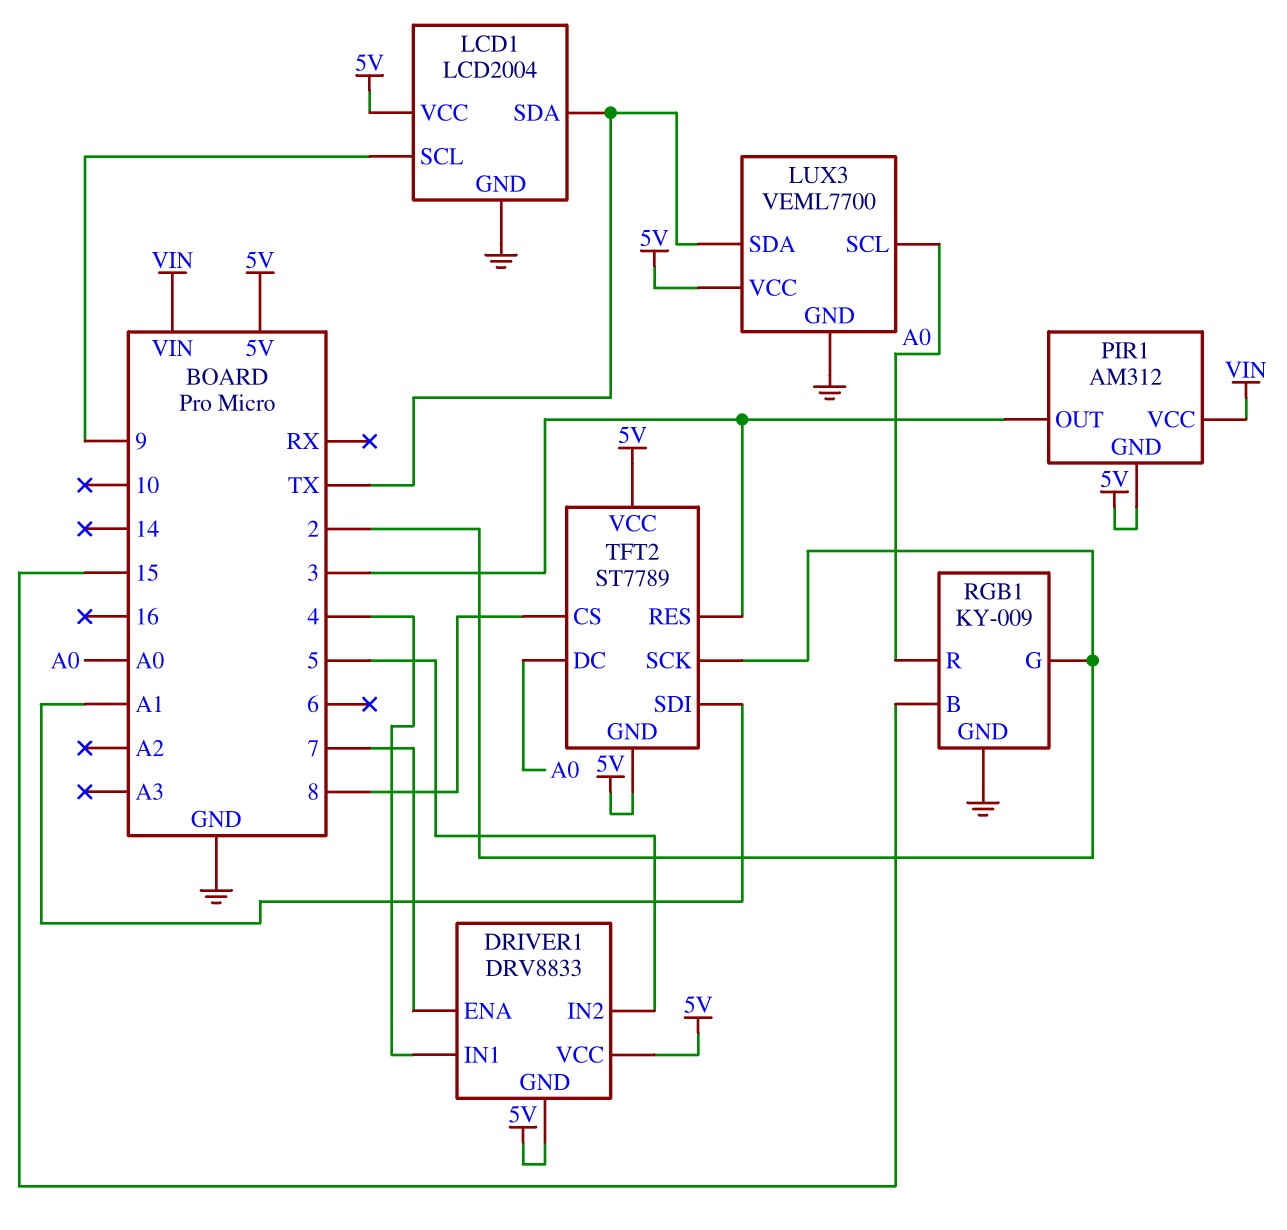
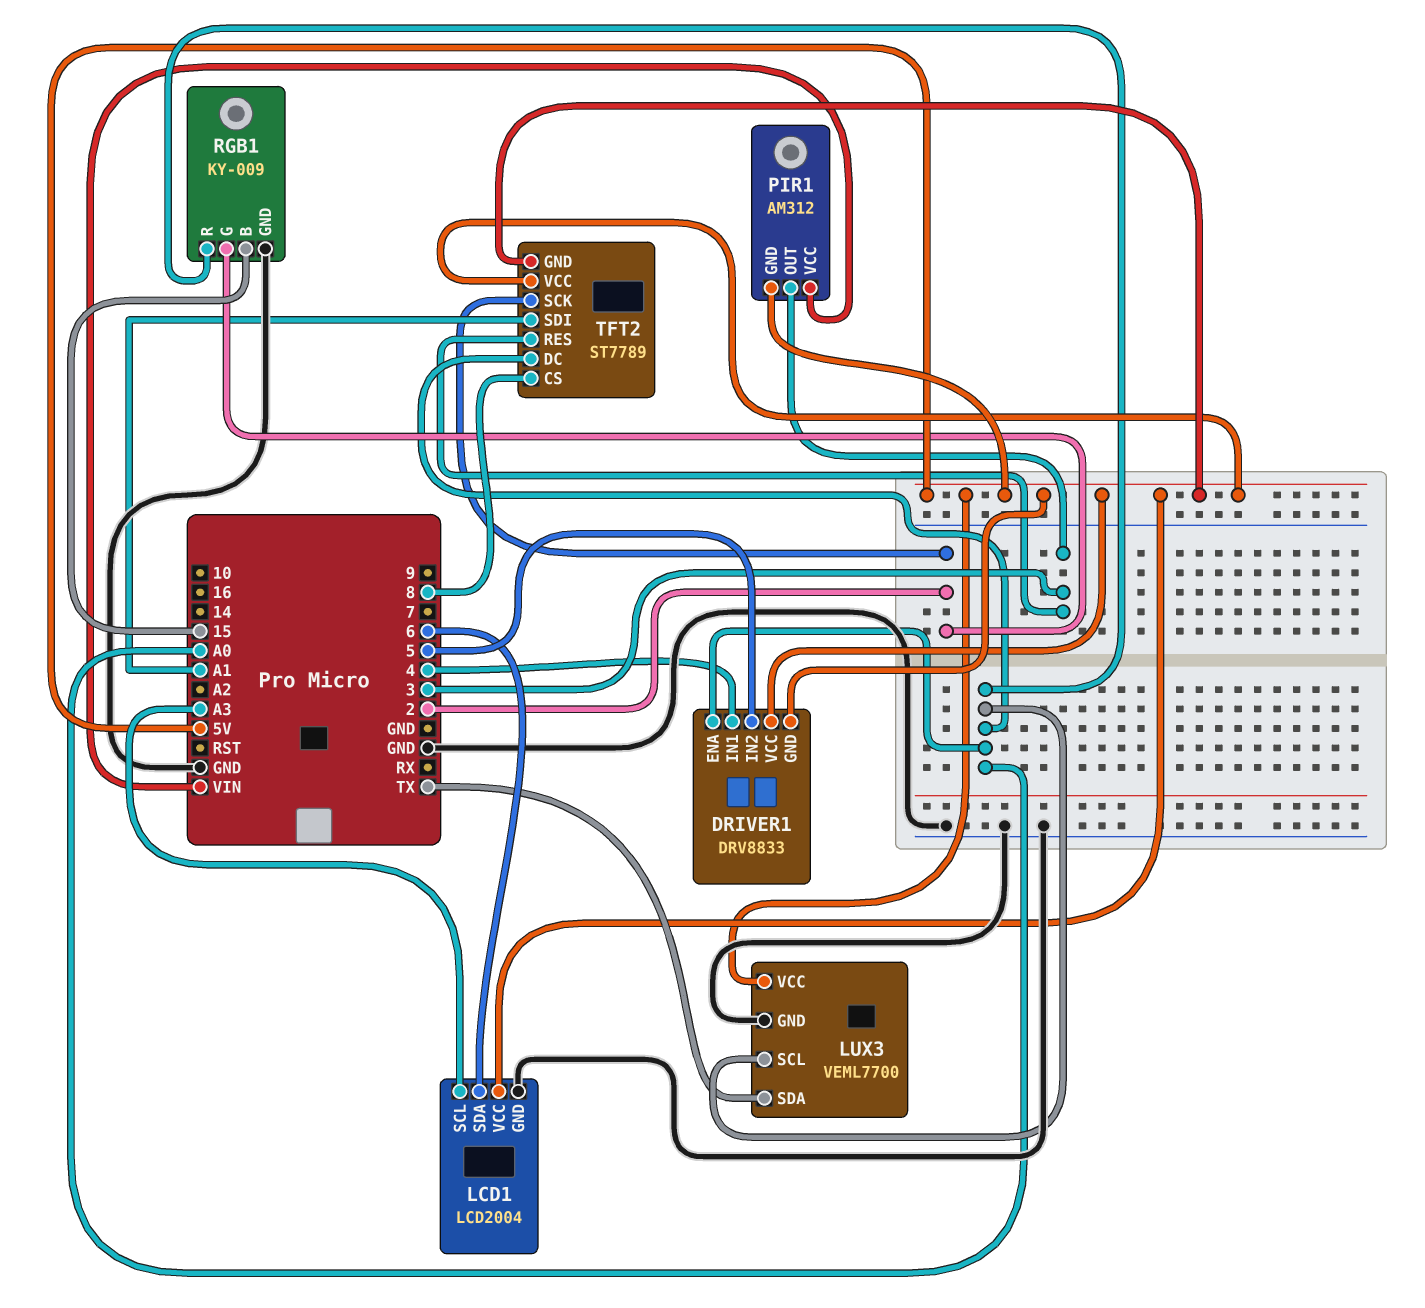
DRIVER1 pin ENA: 7 -> A0
LCD1 pin SCL: 9 -> A3
LCD1 pin SDA: TX -> 6

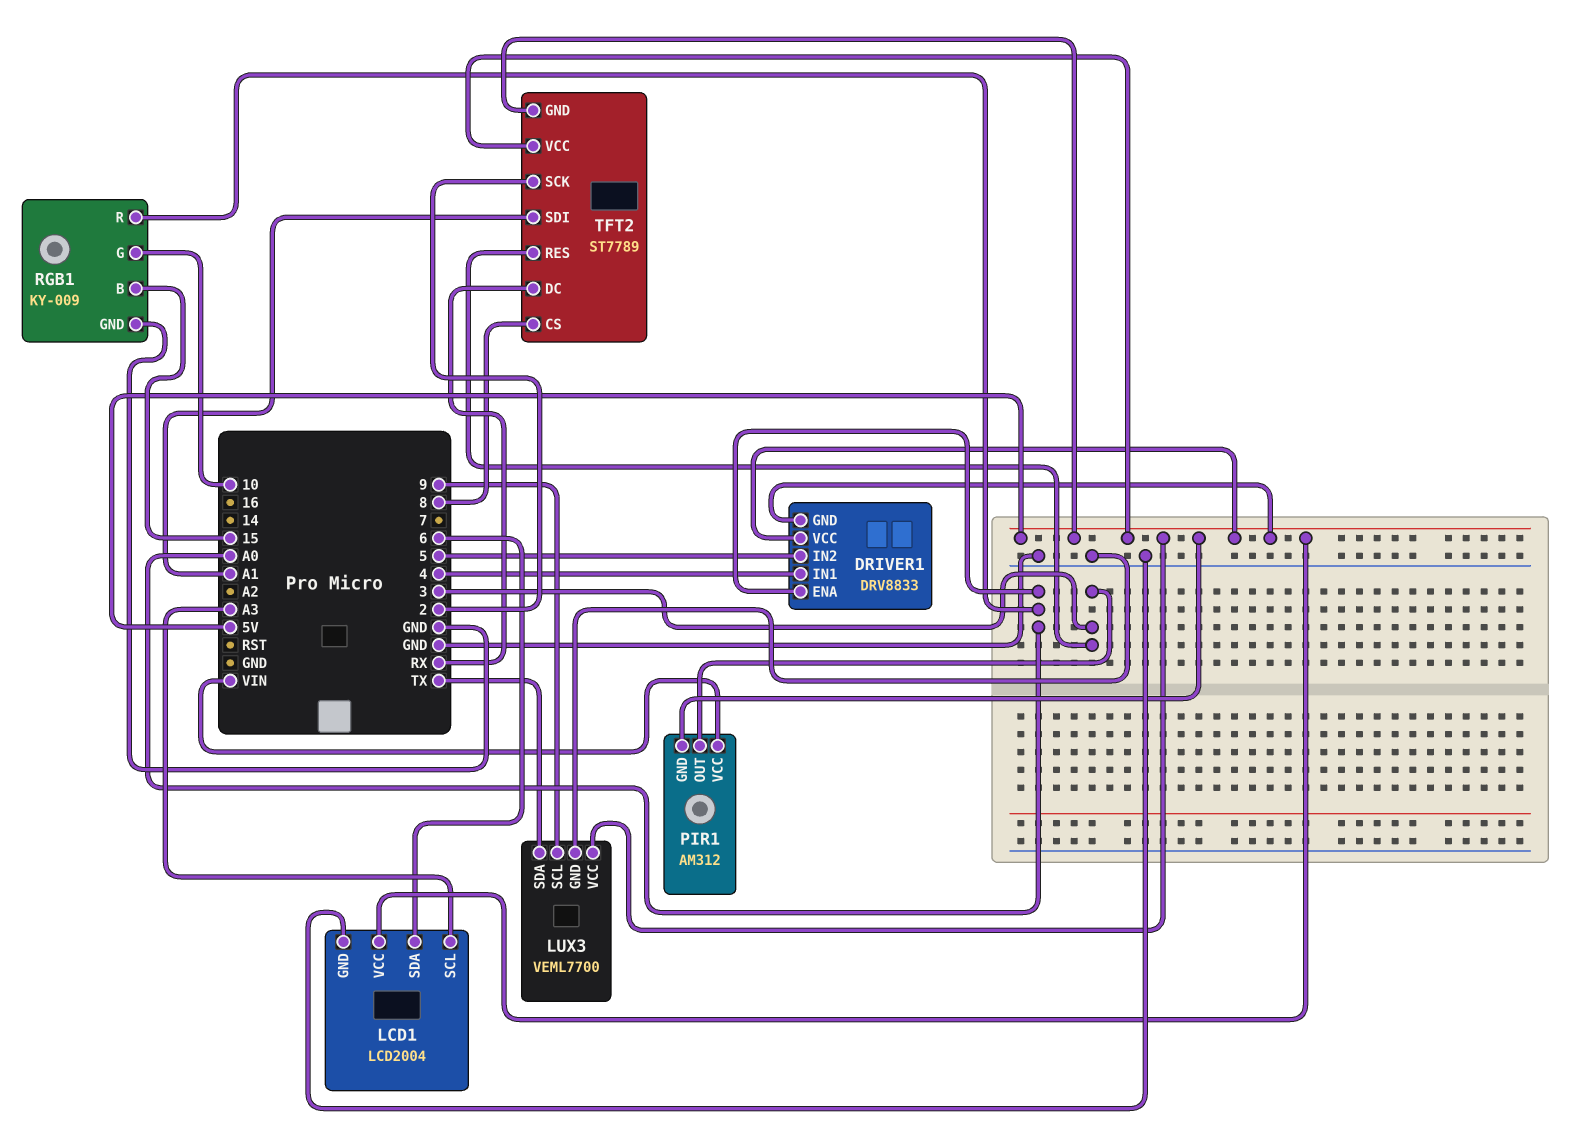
LUX3 pin SCL: A0 -> 9
RGB1 pin G: 2 -> 10
TFT2 pin DC: A0 -> RX

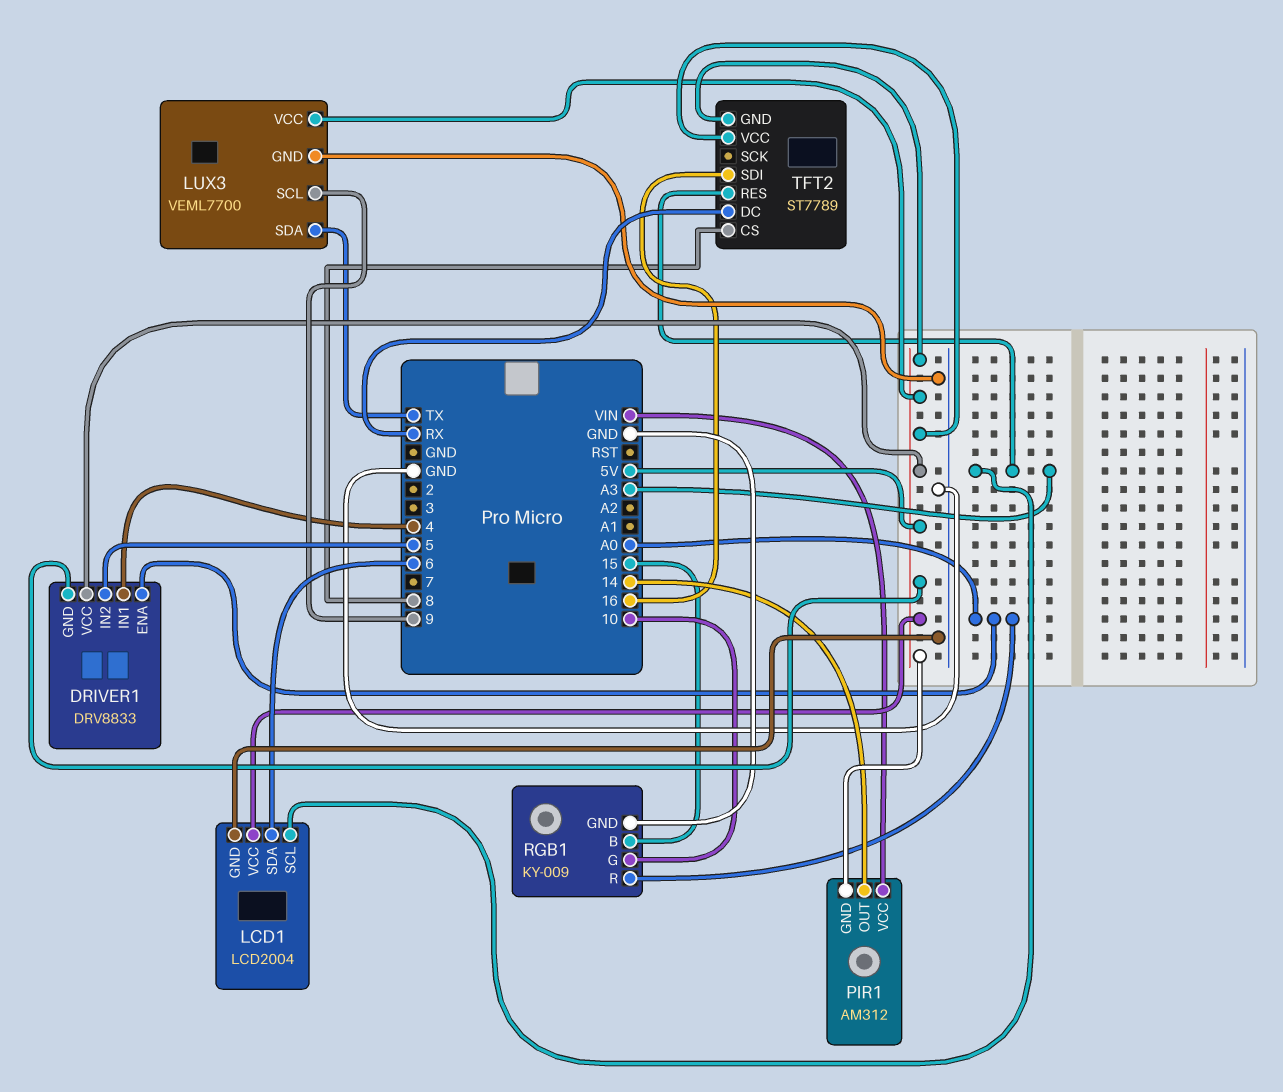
PIR1 pin OUT: 3 -> 14
TFT2 pin RES: 3 -> A3
TFT2 pin SCK: 2 -> none
TFT2 pin SDI: A1 -> 16

